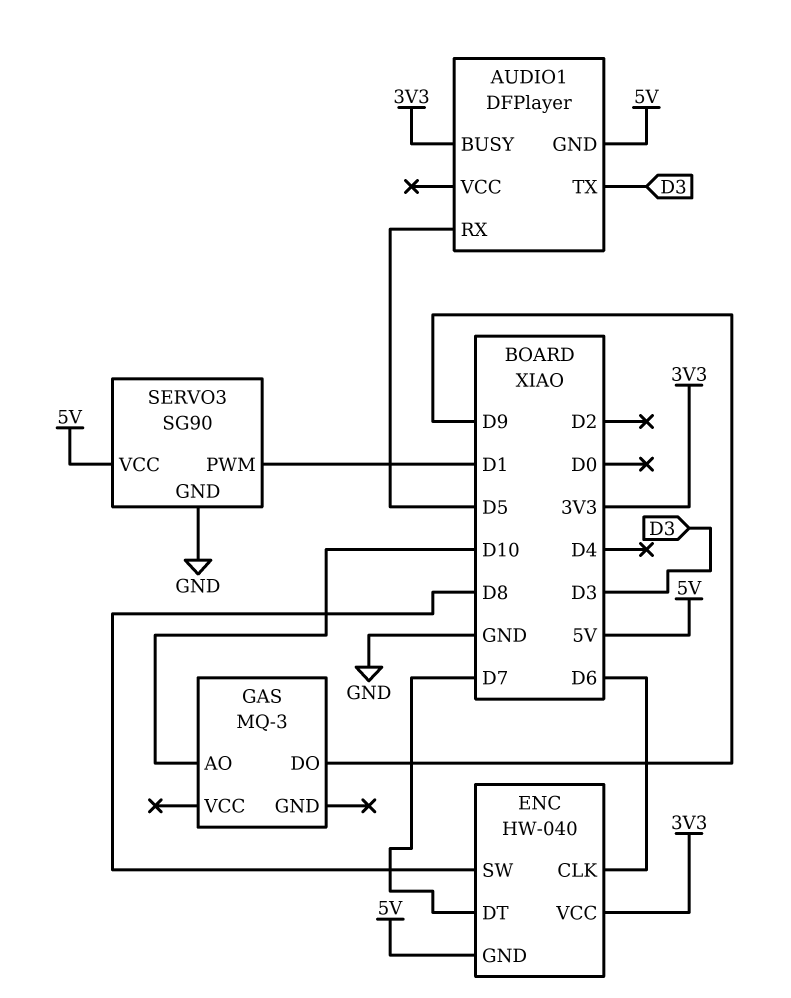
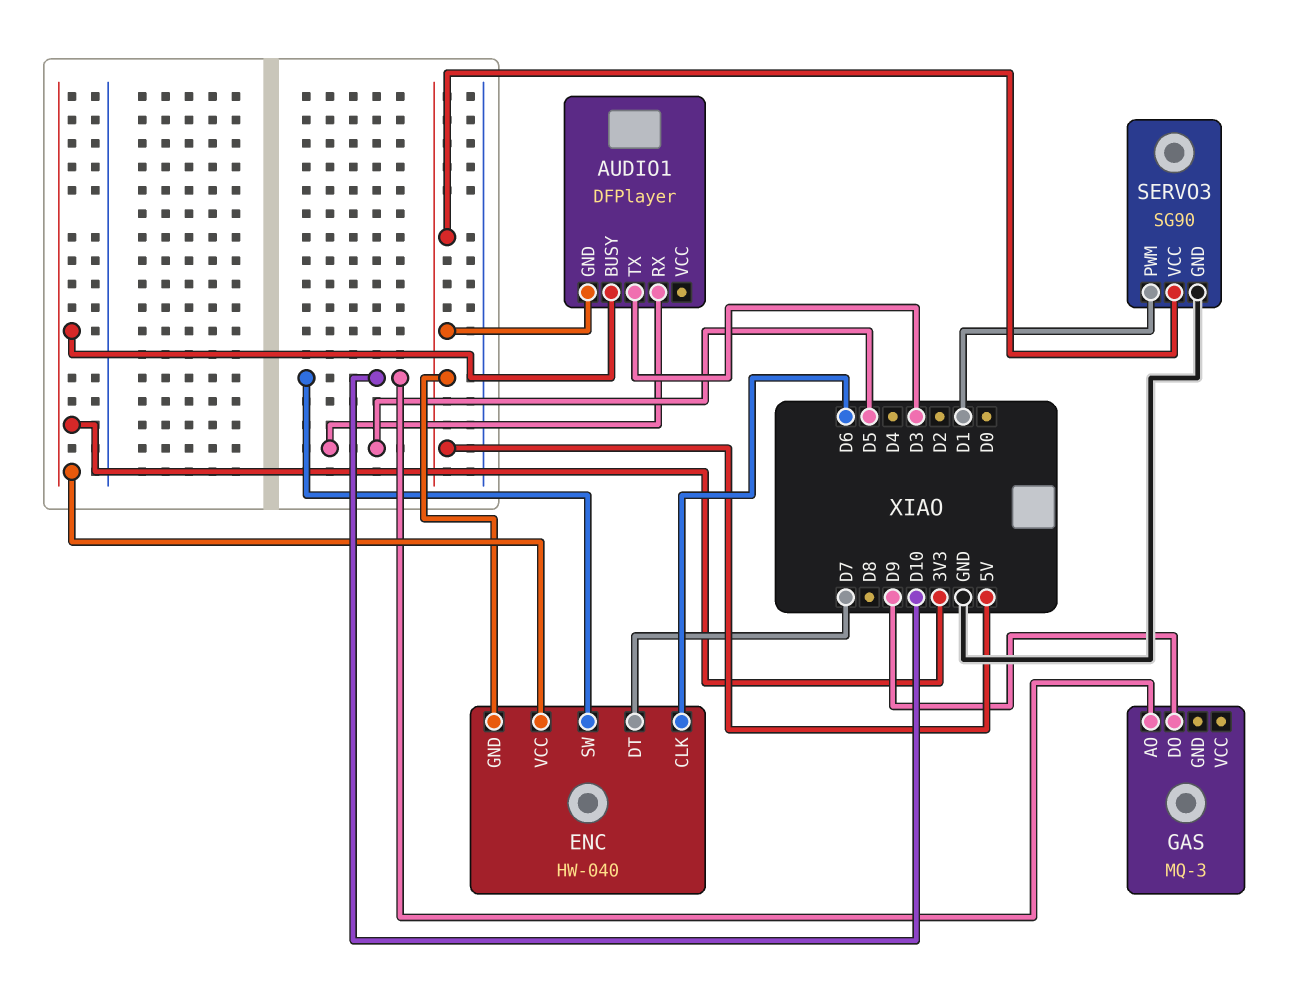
ENC pin SW: D8 -> D10

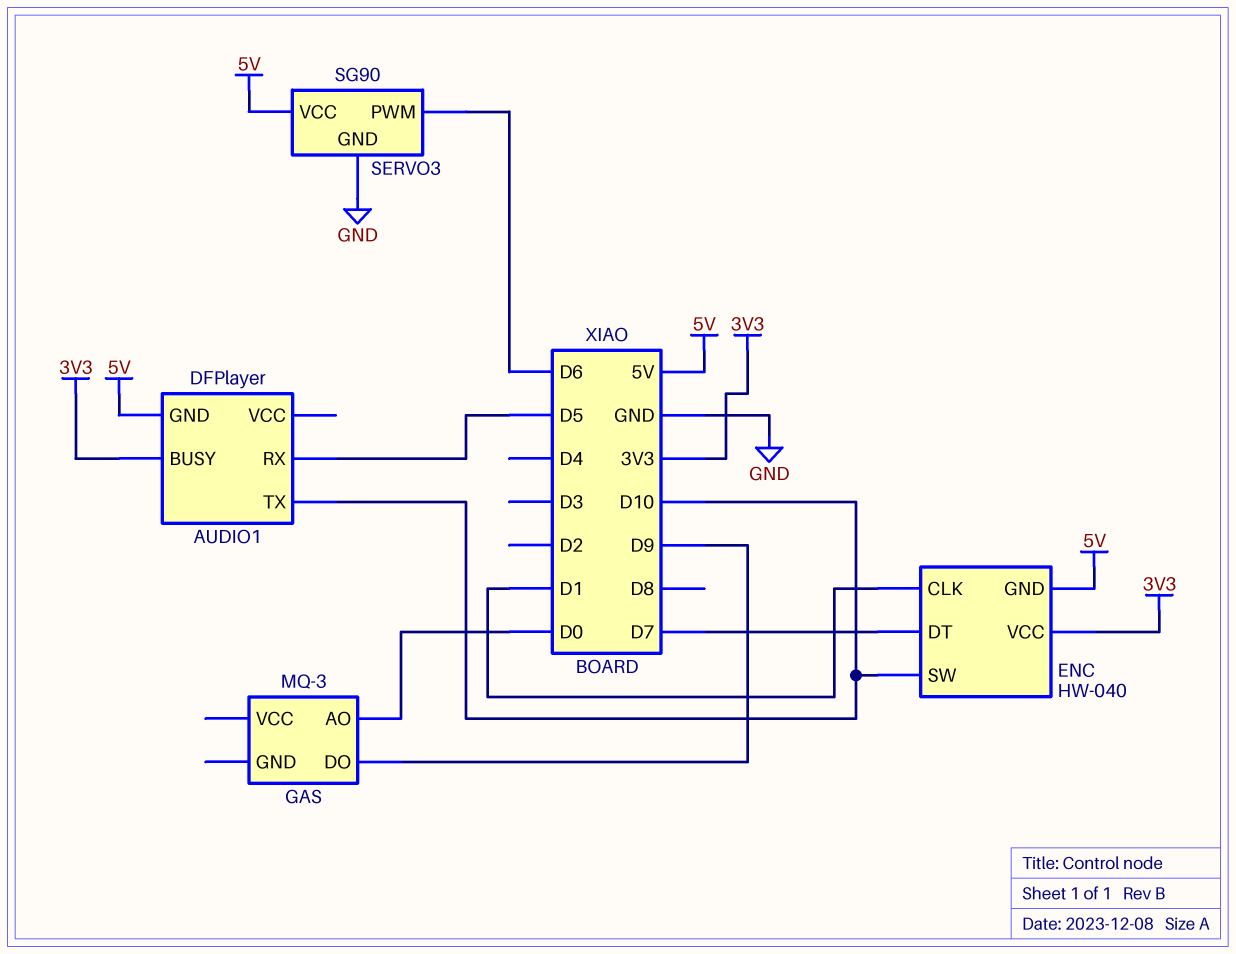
AUDIO1 pin TX: D3 -> D10
ENC pin CLK: D6 -> D1
GAS pin AO: D10 -> D0
SERVO3 pin PWM: D1 -> D6

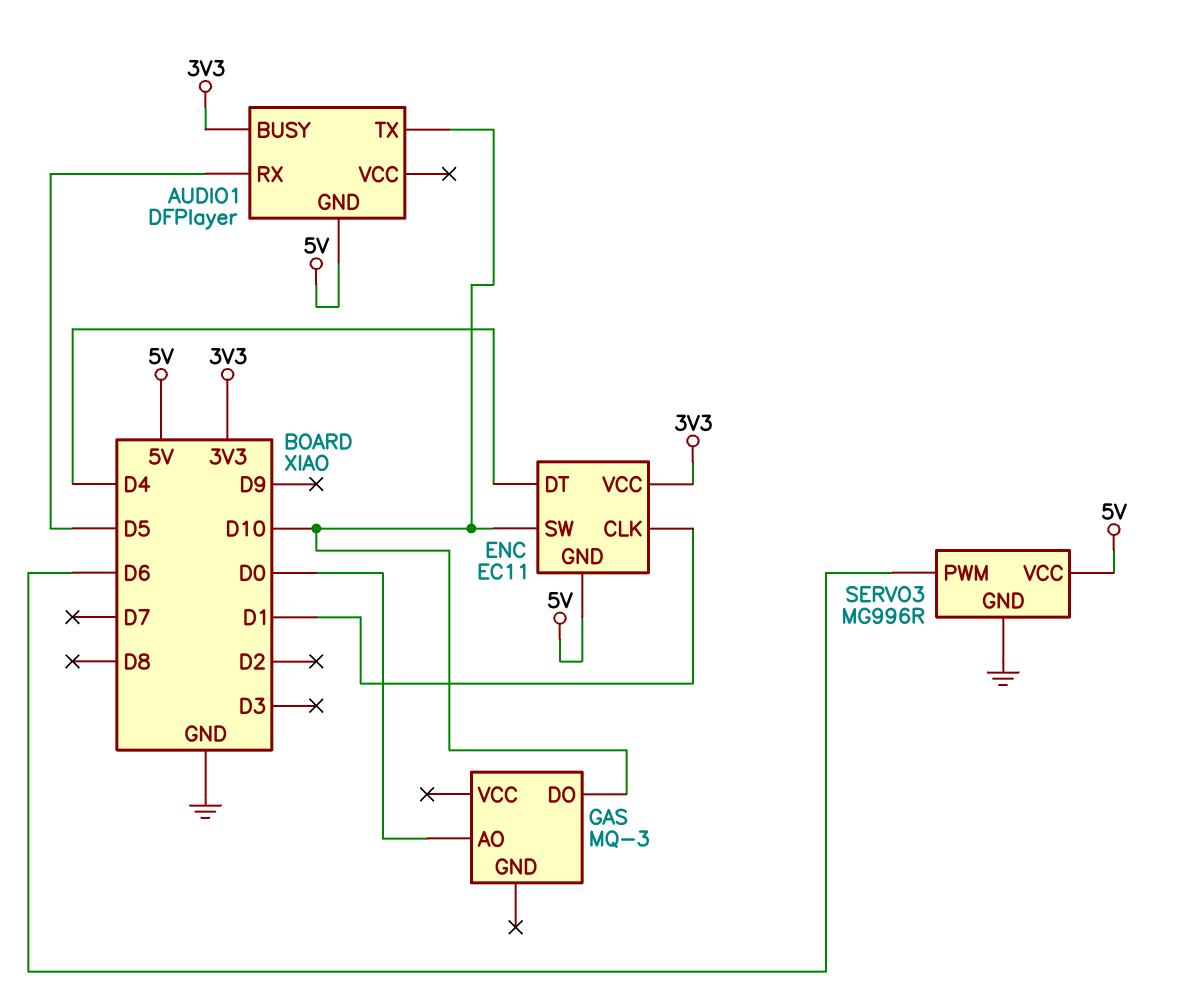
ENC: HW-040 -> EC11
ENC pin DT: D7 -> D4
GAS pin DO: D9 -> D10
SERVO3: SG90 -> MG996R

